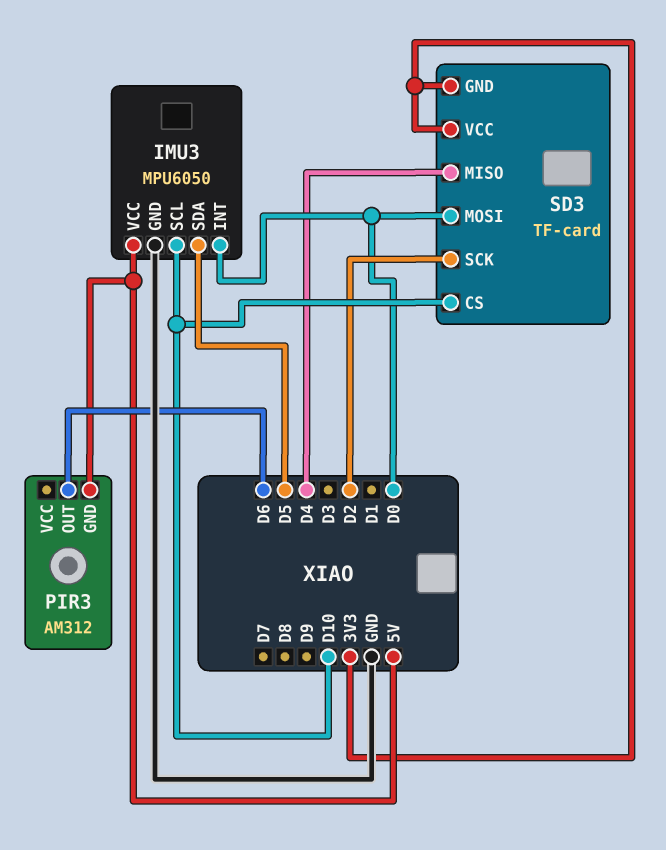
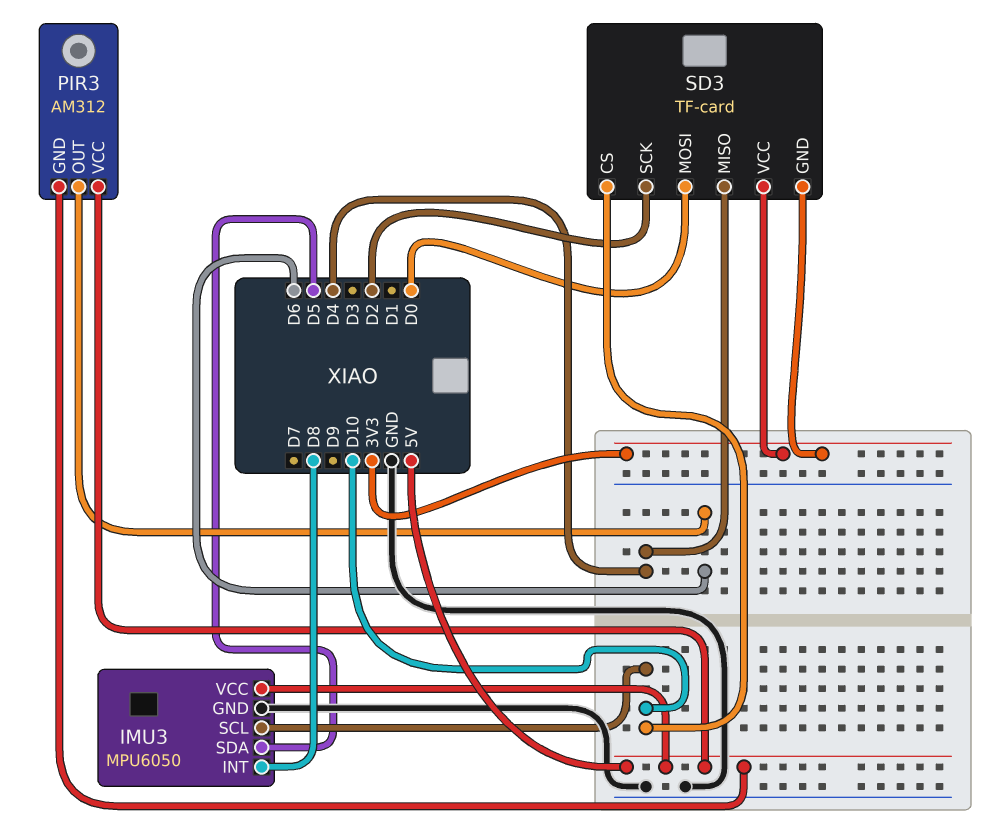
IMU3 pin INT: D0 -> D8
PIR3 pin VCC: none -> 5V

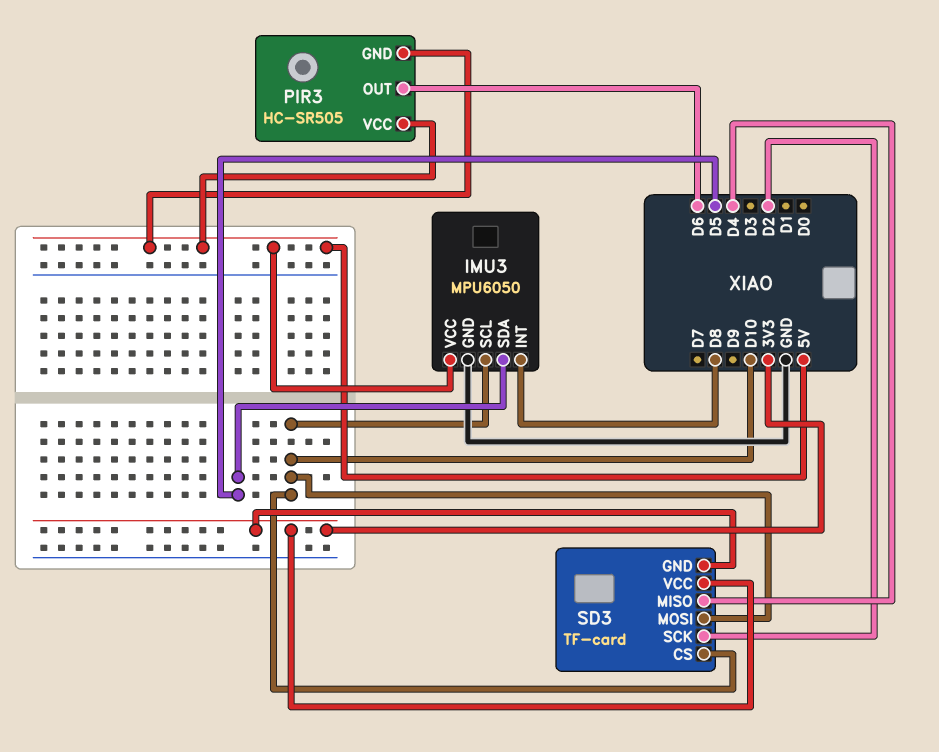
PIR3: AM312 -> HC-SR505
SD3 pin MOSI: D0 -> D10

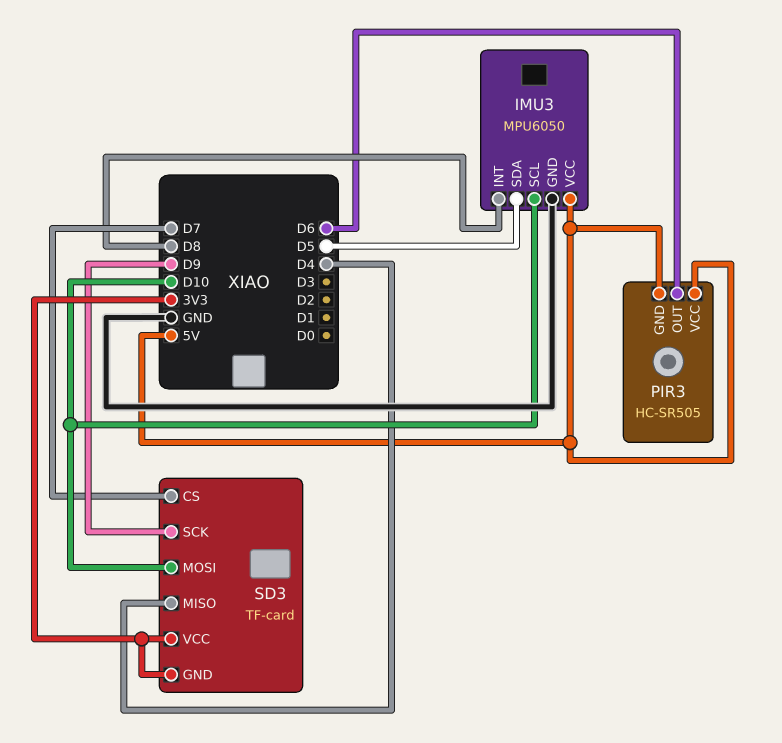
SD3 pin CS: D10 -> D7
SD3 pin SCK: D2 -> D9

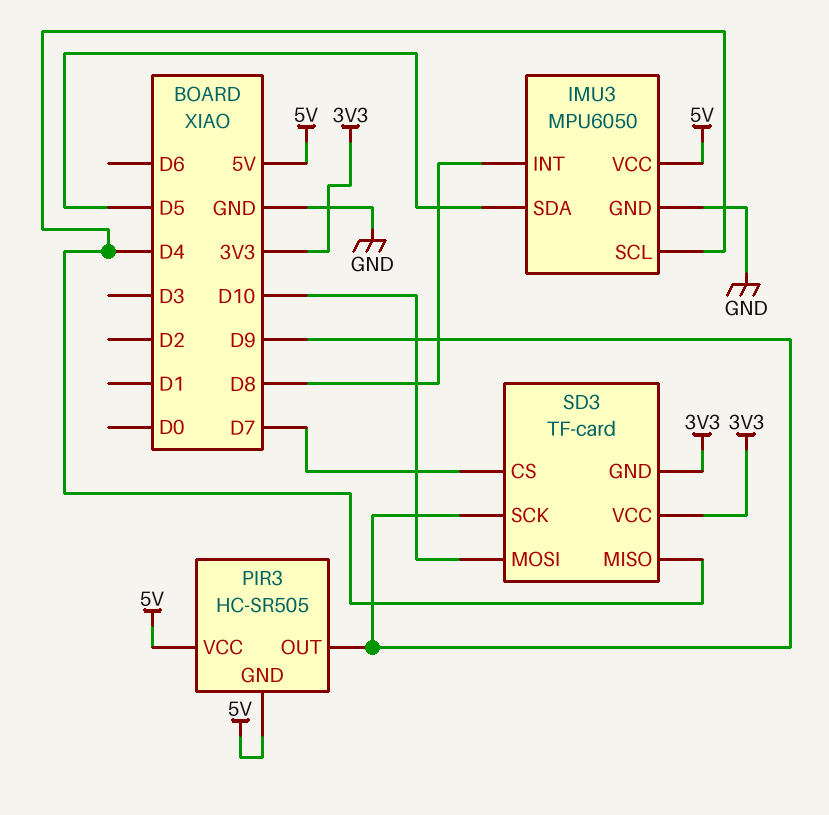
IMU3 pin SCL: D10 -> D4
PIR3 pin OUT: D6 -> D9

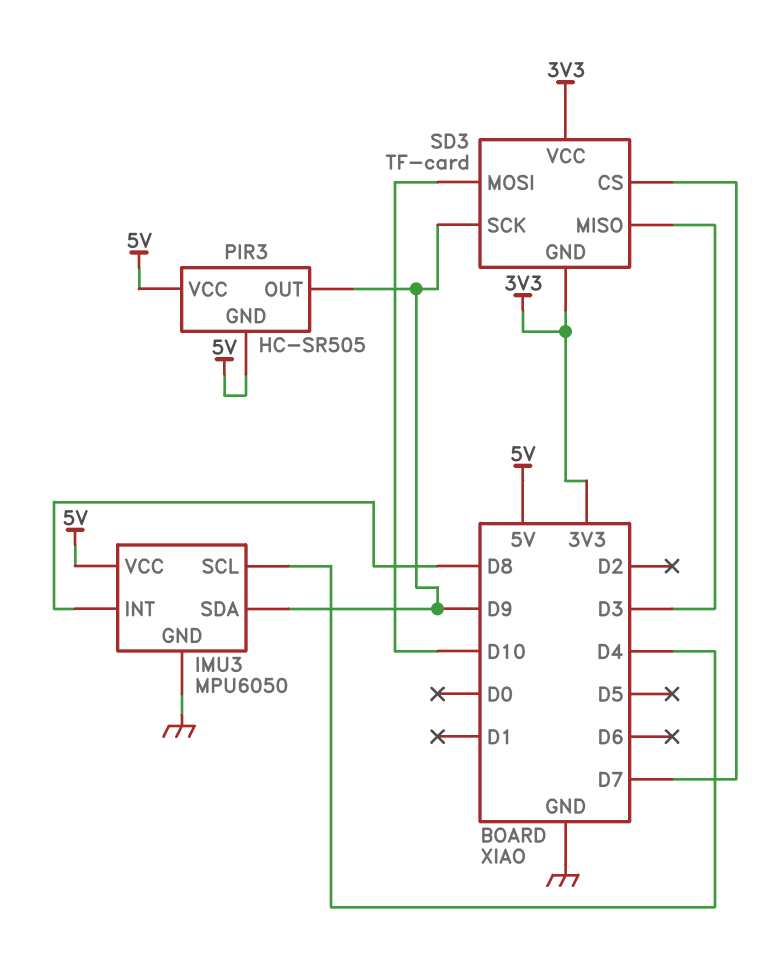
IMU3 pin SDA: D5 -> D9
SD3 pin MISO: D4 -> D3

